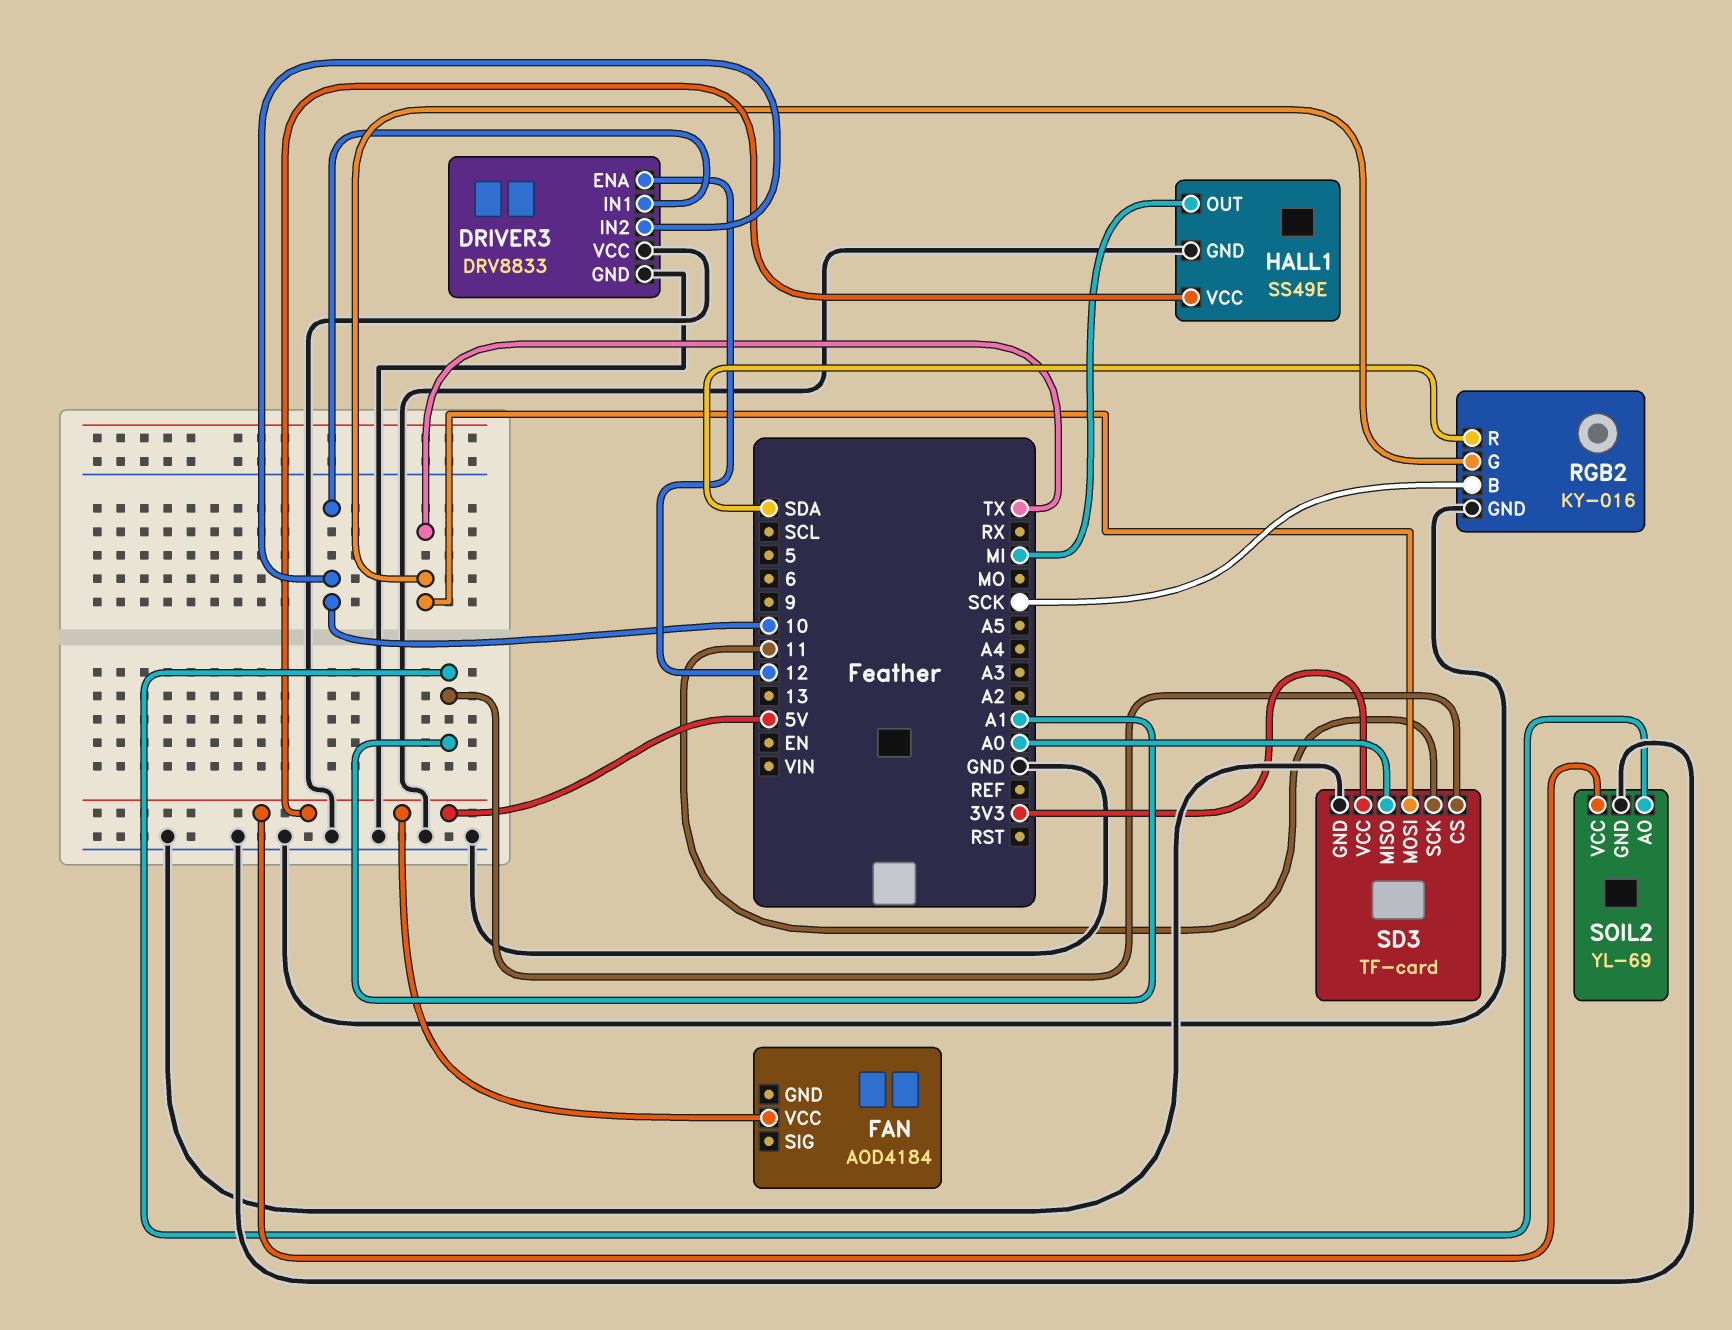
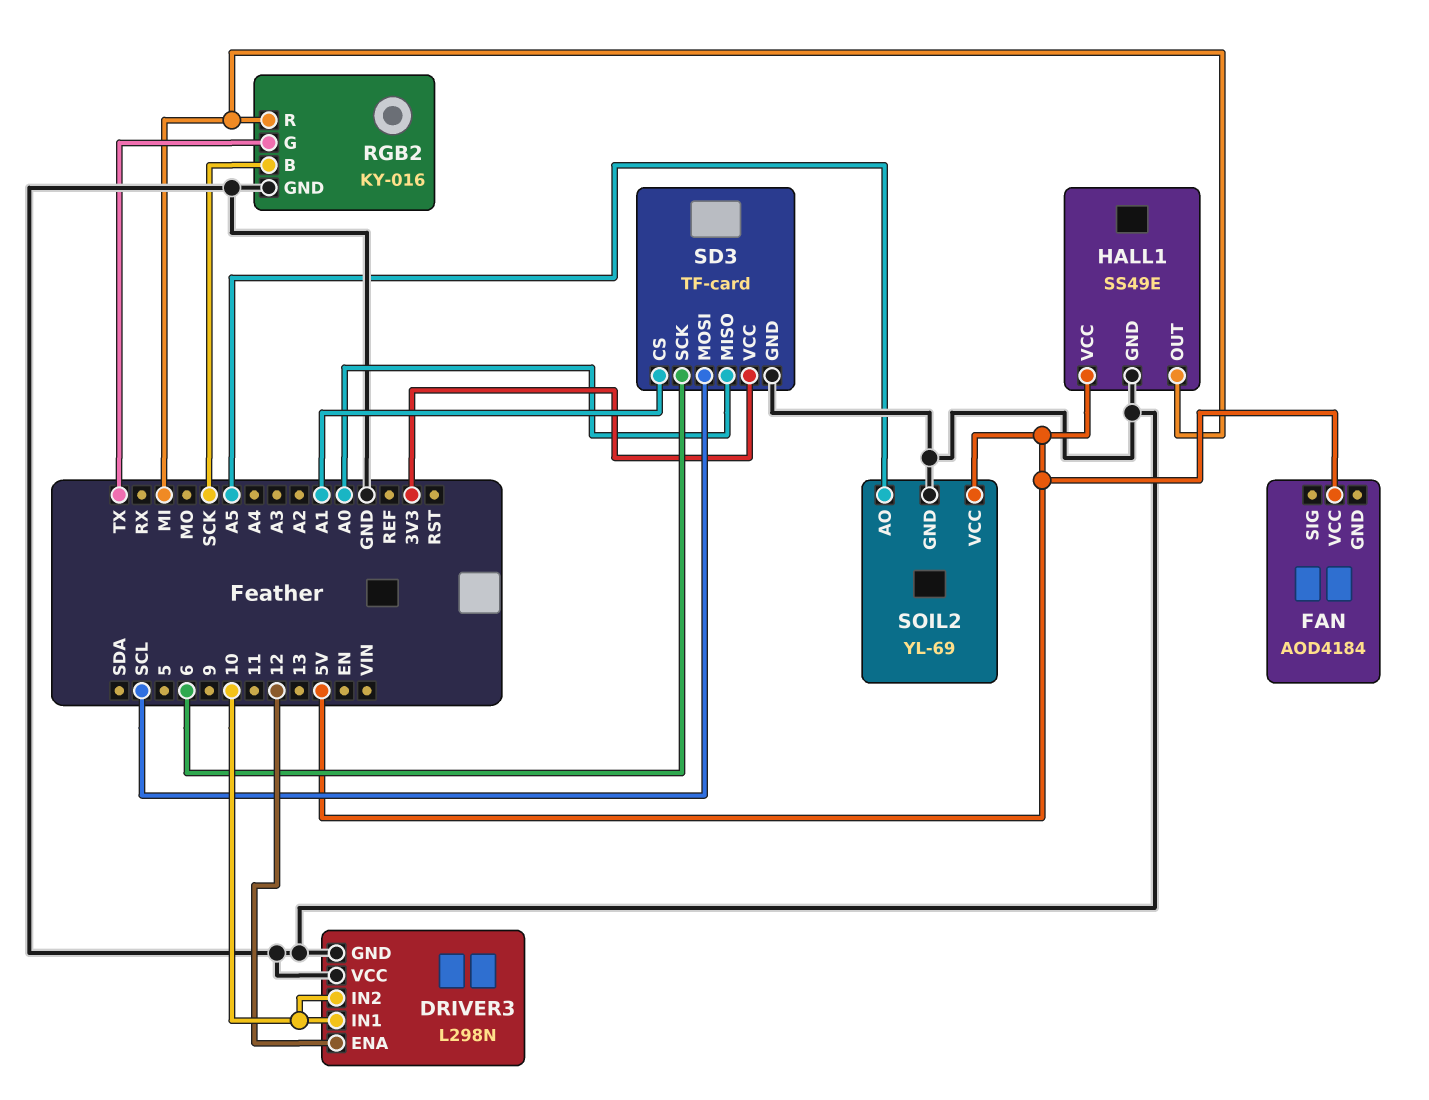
DRIVER3: DRV8833 -> L298N
RGB2 pin R: SDA -> MI
SD3 pin MOSI: TX -> SCL
SD3 pin SCK: 11 -> 6
SOIL2 pin AO: A1 -> A5

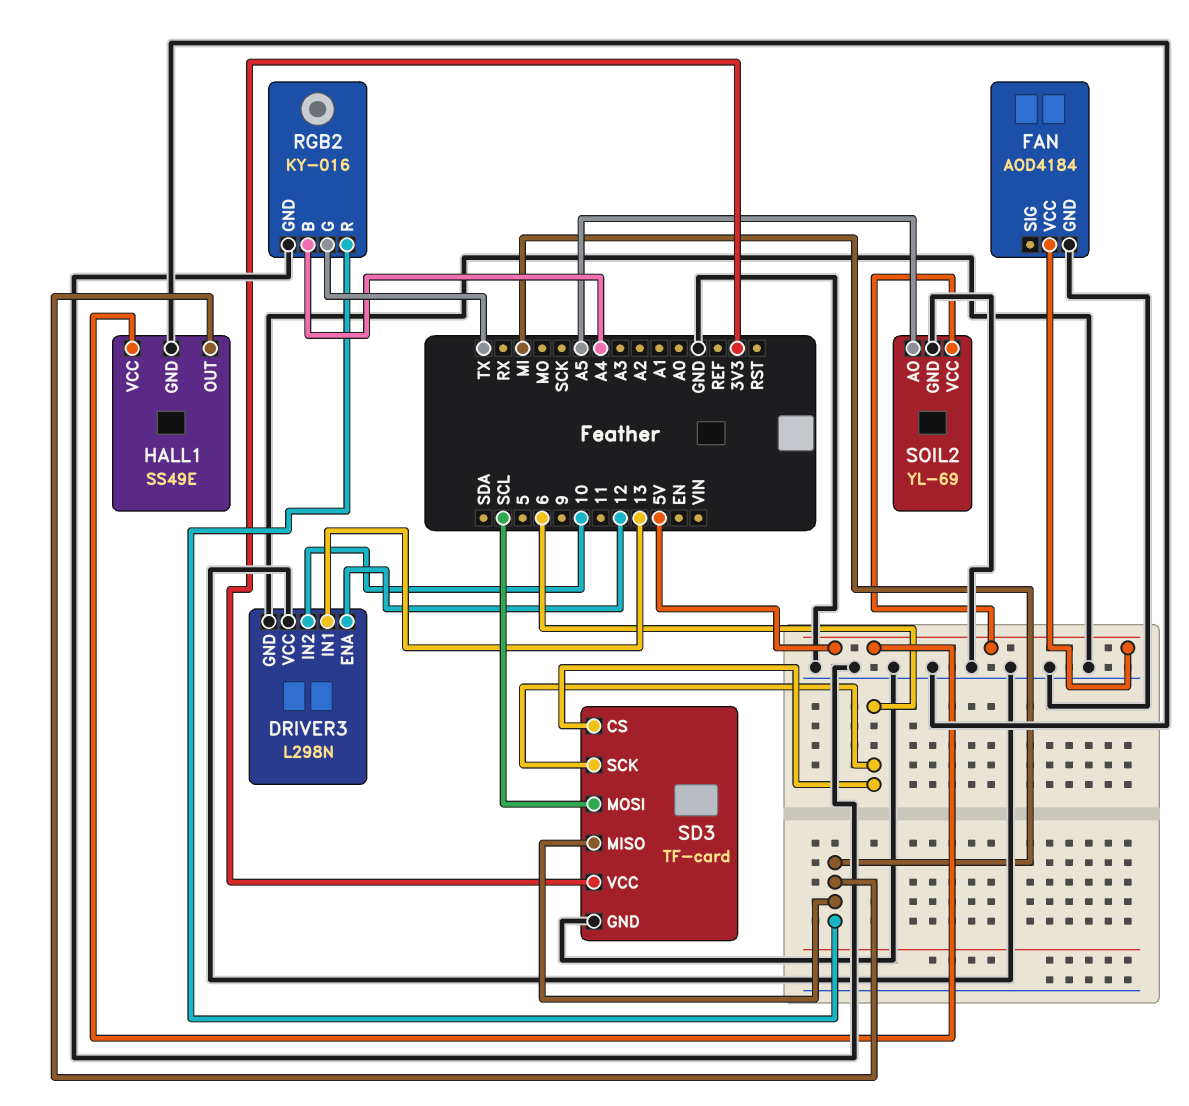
DRIVER3 pin IN1: 10 -> 13
FAN pin GND: none -> GND
RGB2 pin B: SCK -> A4
SD3 pin CS: A1 -> 6
SD3 pin MISO: A0 -> MI

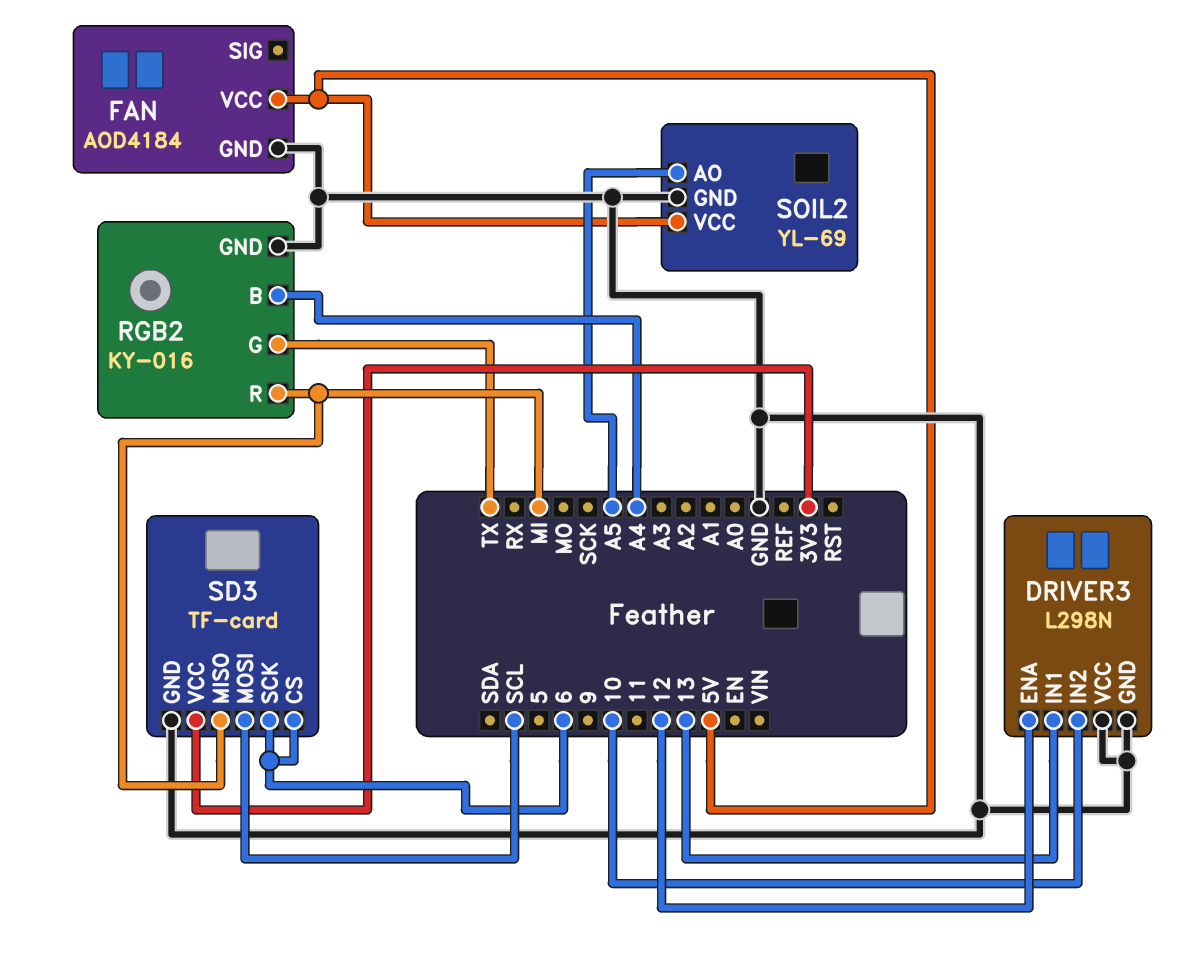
HALL1: SS49E -> none
HALL1 pin GND: GND -> none
HALL1 pin OUT: MI -> none
HALL1 pin VCC: 5V -> none

